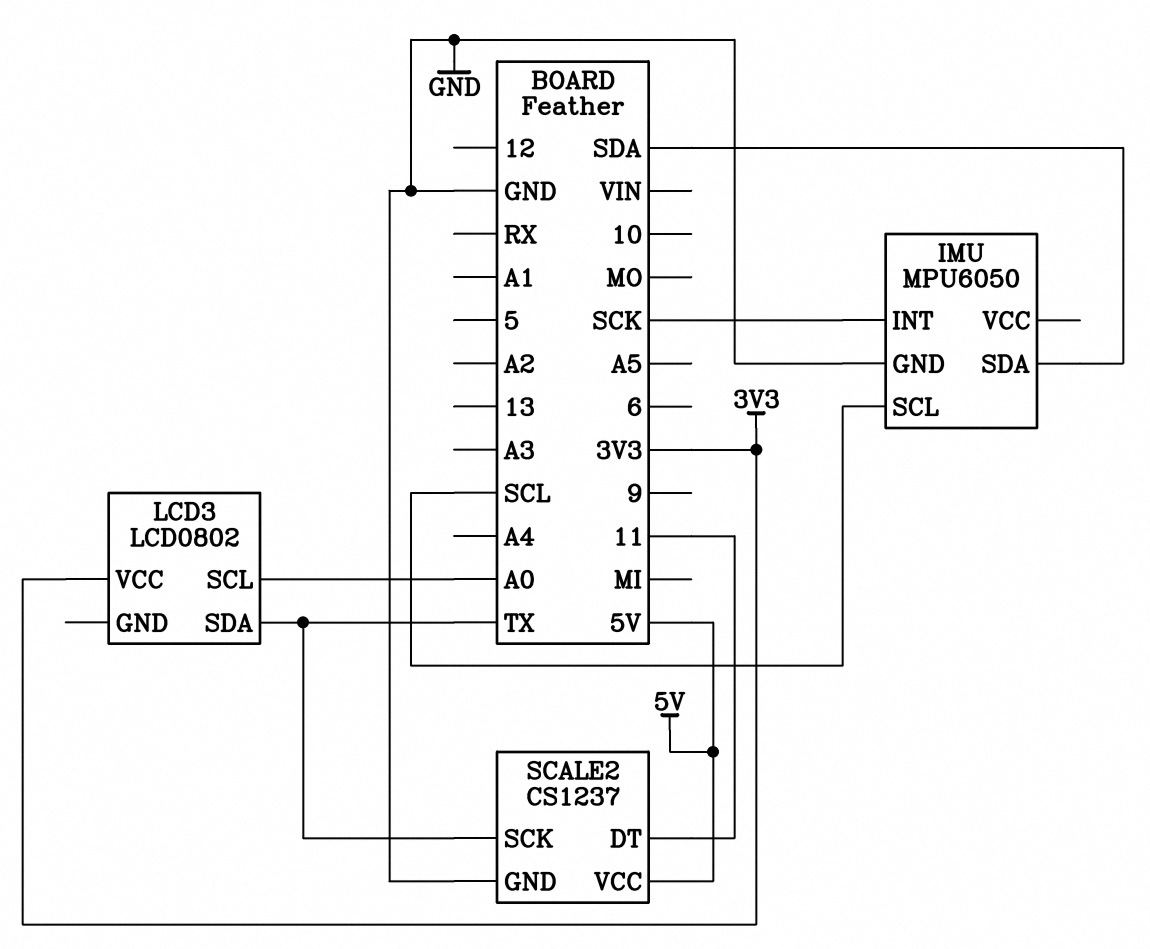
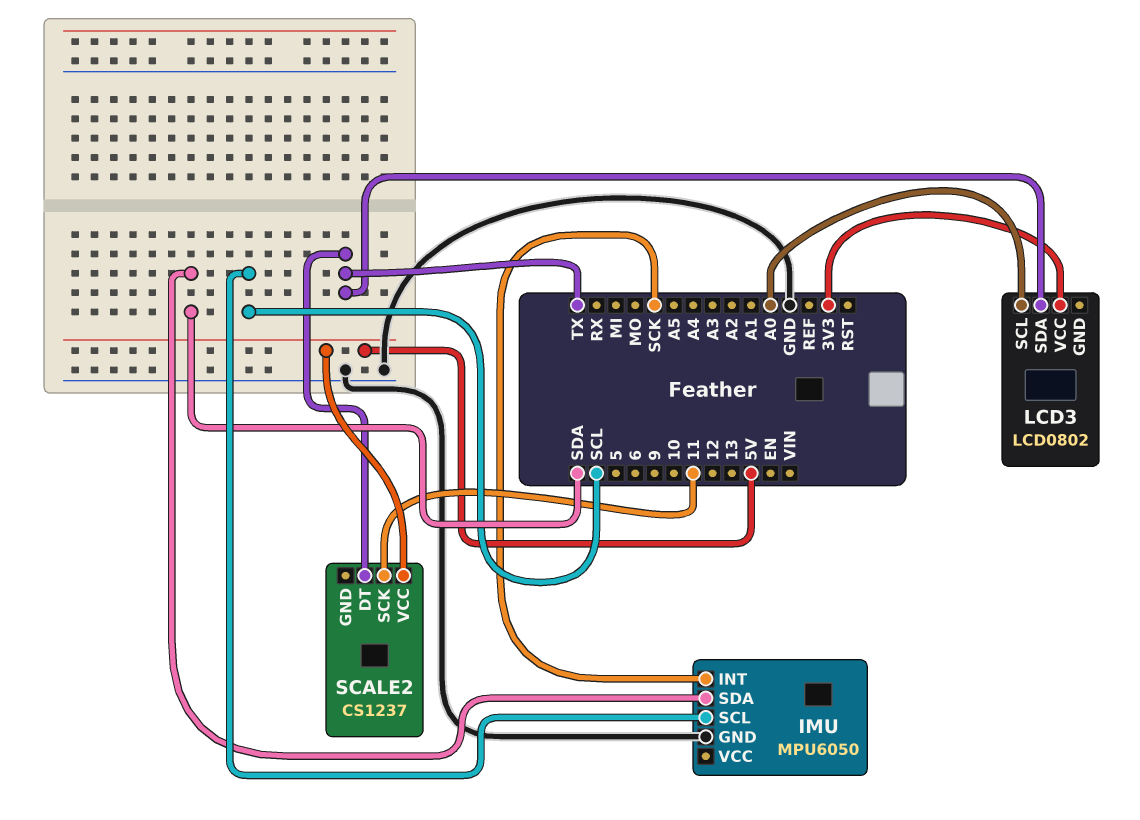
SCALE2 pin DT: 11 -> TX
SCALE2 pin GND: GND -> none
SCALE2 pin SCK: TX -> 11

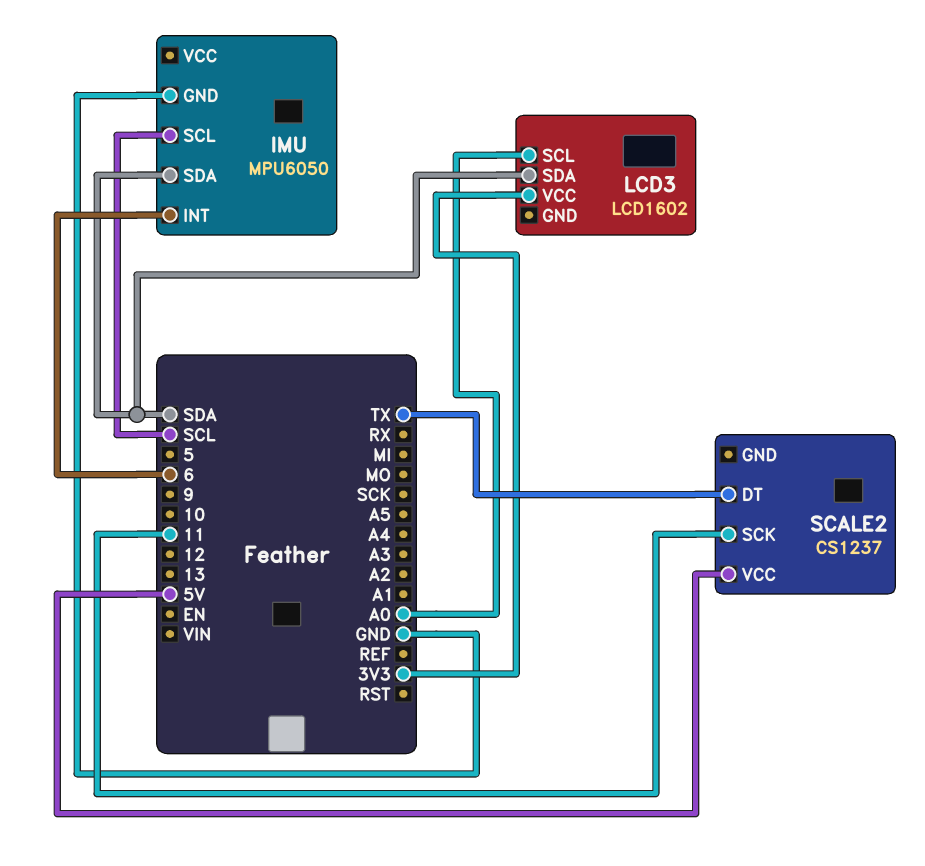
IMU pin INT: SCK -> 6
LCD3: LCD0802 -> LCD1602
LCD3 pin SDA: TX -> SDA

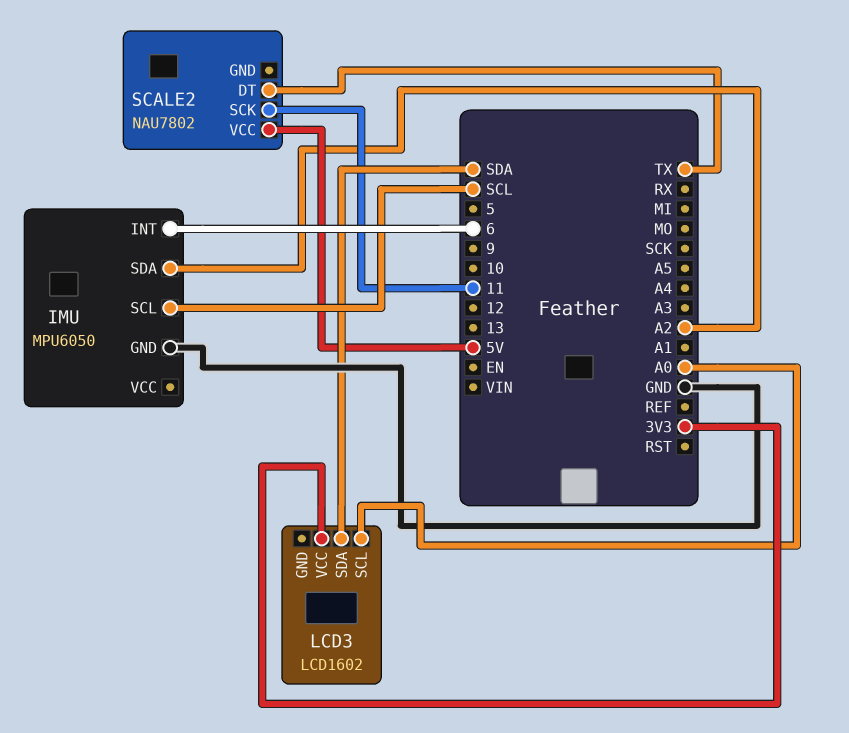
IMU pin SDA: SDA -> A2
SCALE2: CS1237 -> NAU7802

